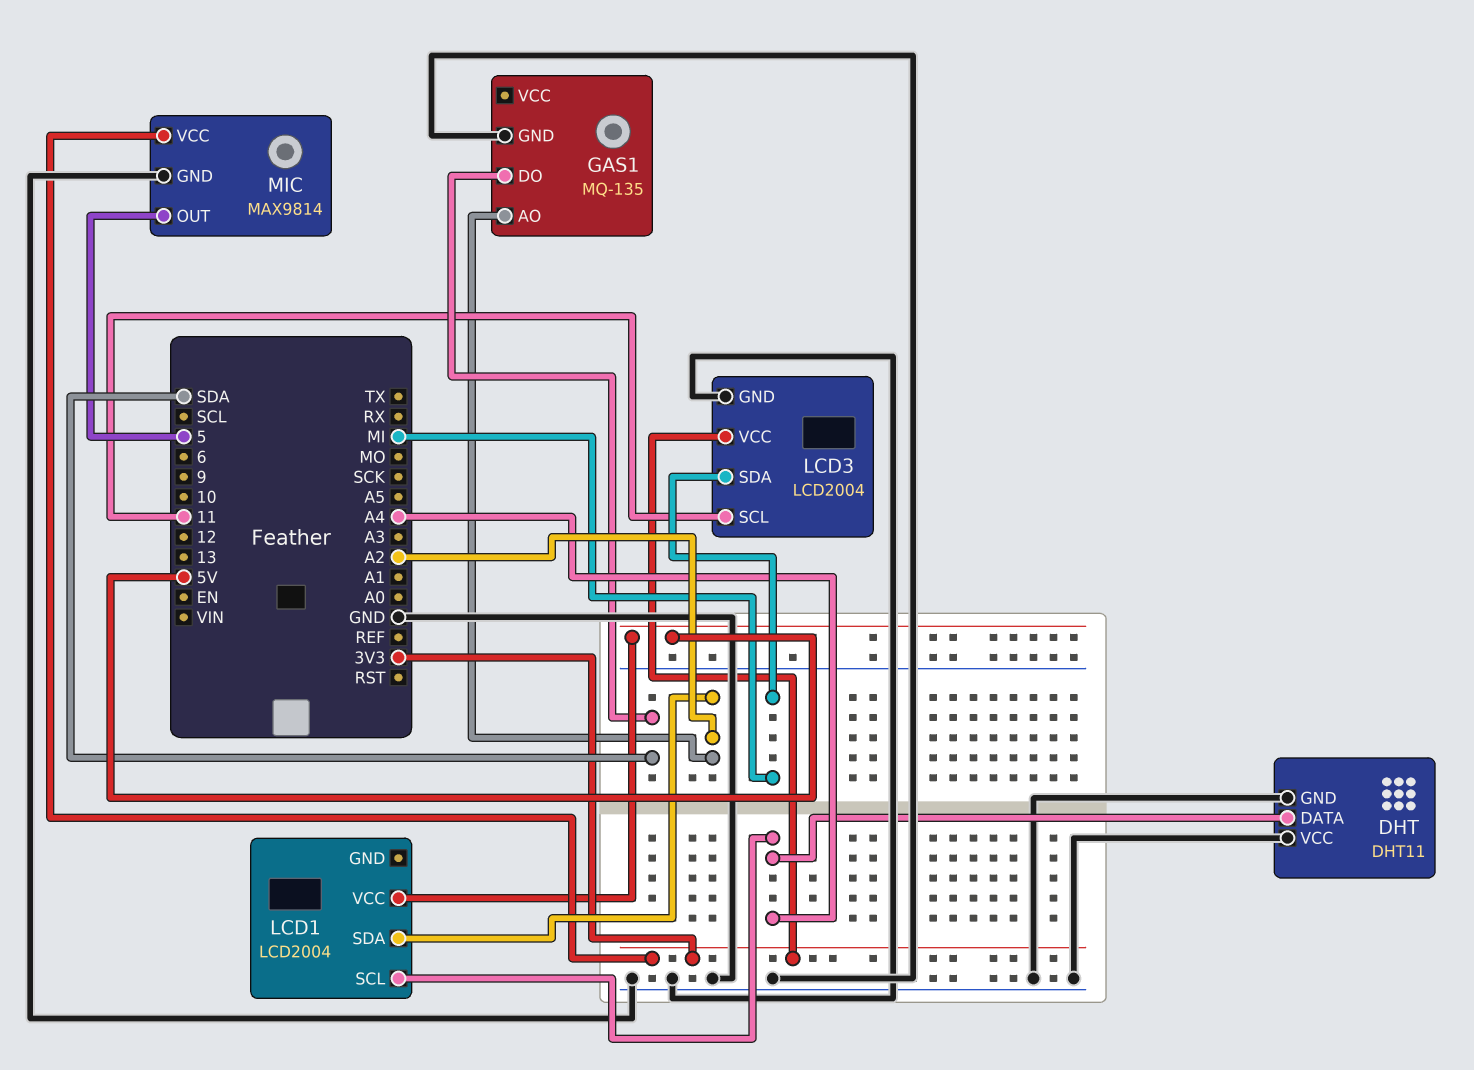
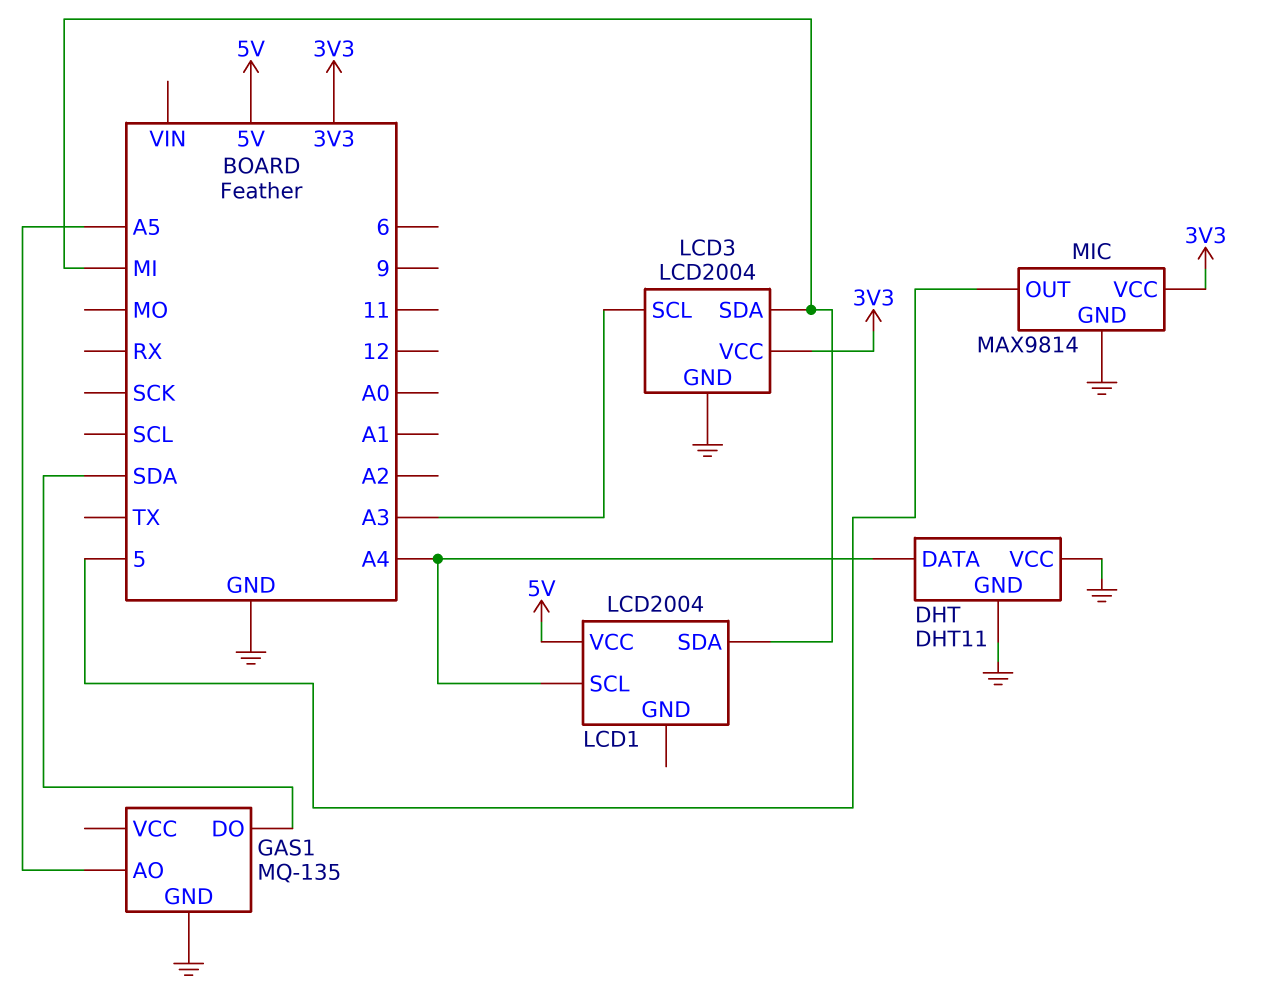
GAS1 pin AO: A2 -> A5
LCD1 pin SDA: A2 -> MI
LCD3 pin SCL: 11 -> A3

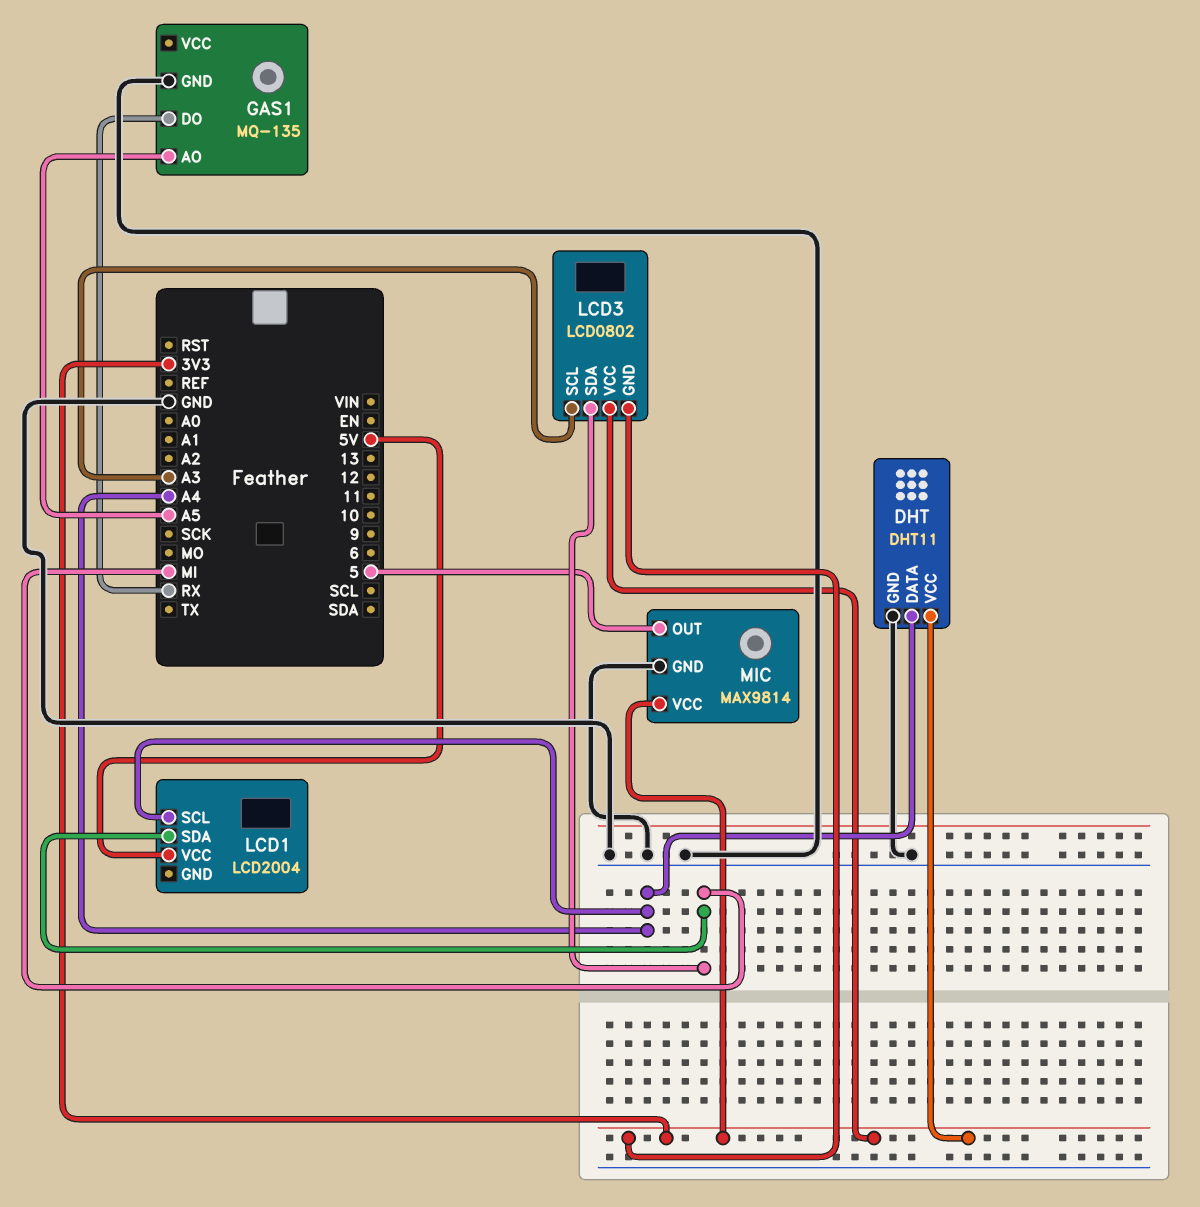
DHT pin VCC: GND -> 3V3
GAS1 pin DO: SDA -> RX
LCD3: LCD2004 -> LCD0802
LCD3 pin GND: GND -> 3V3

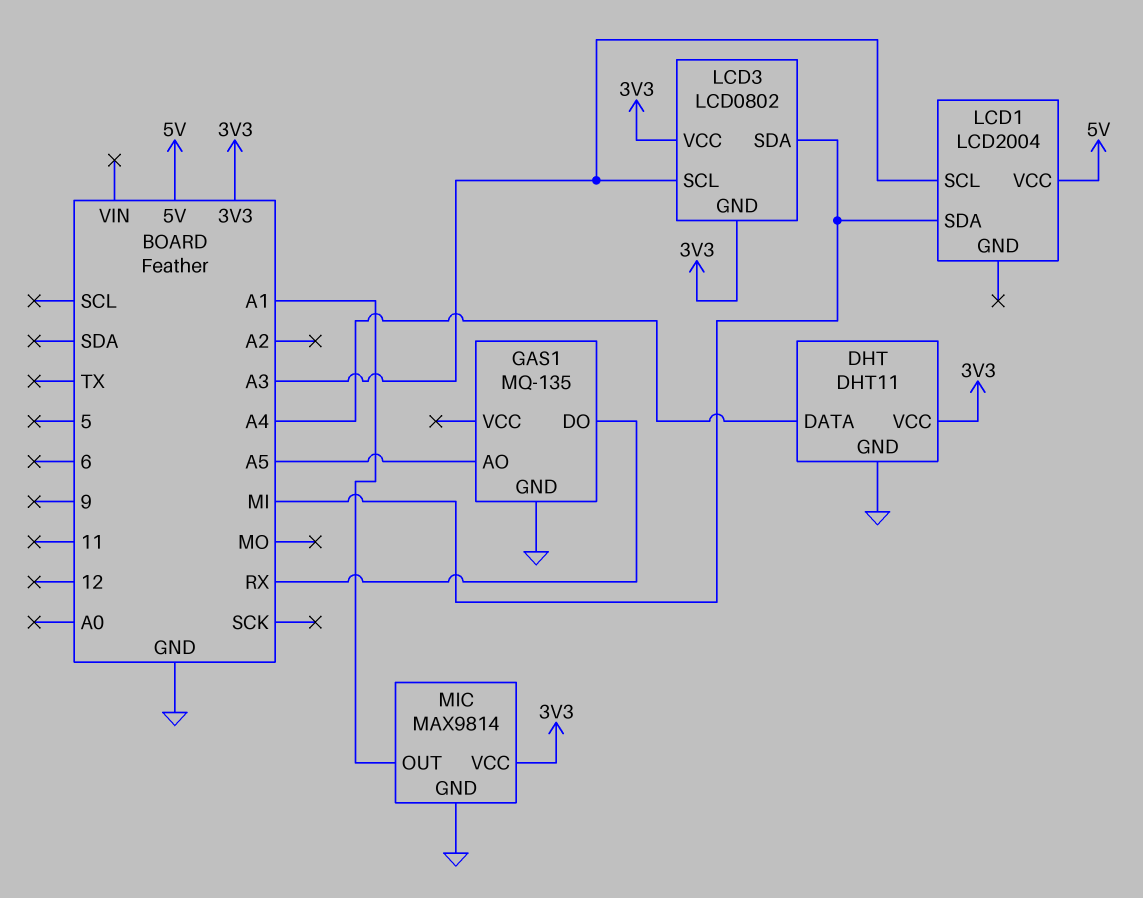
LCD1 pin SCL: A4 -> A3
MIC pin OUT: 5 -> A1

